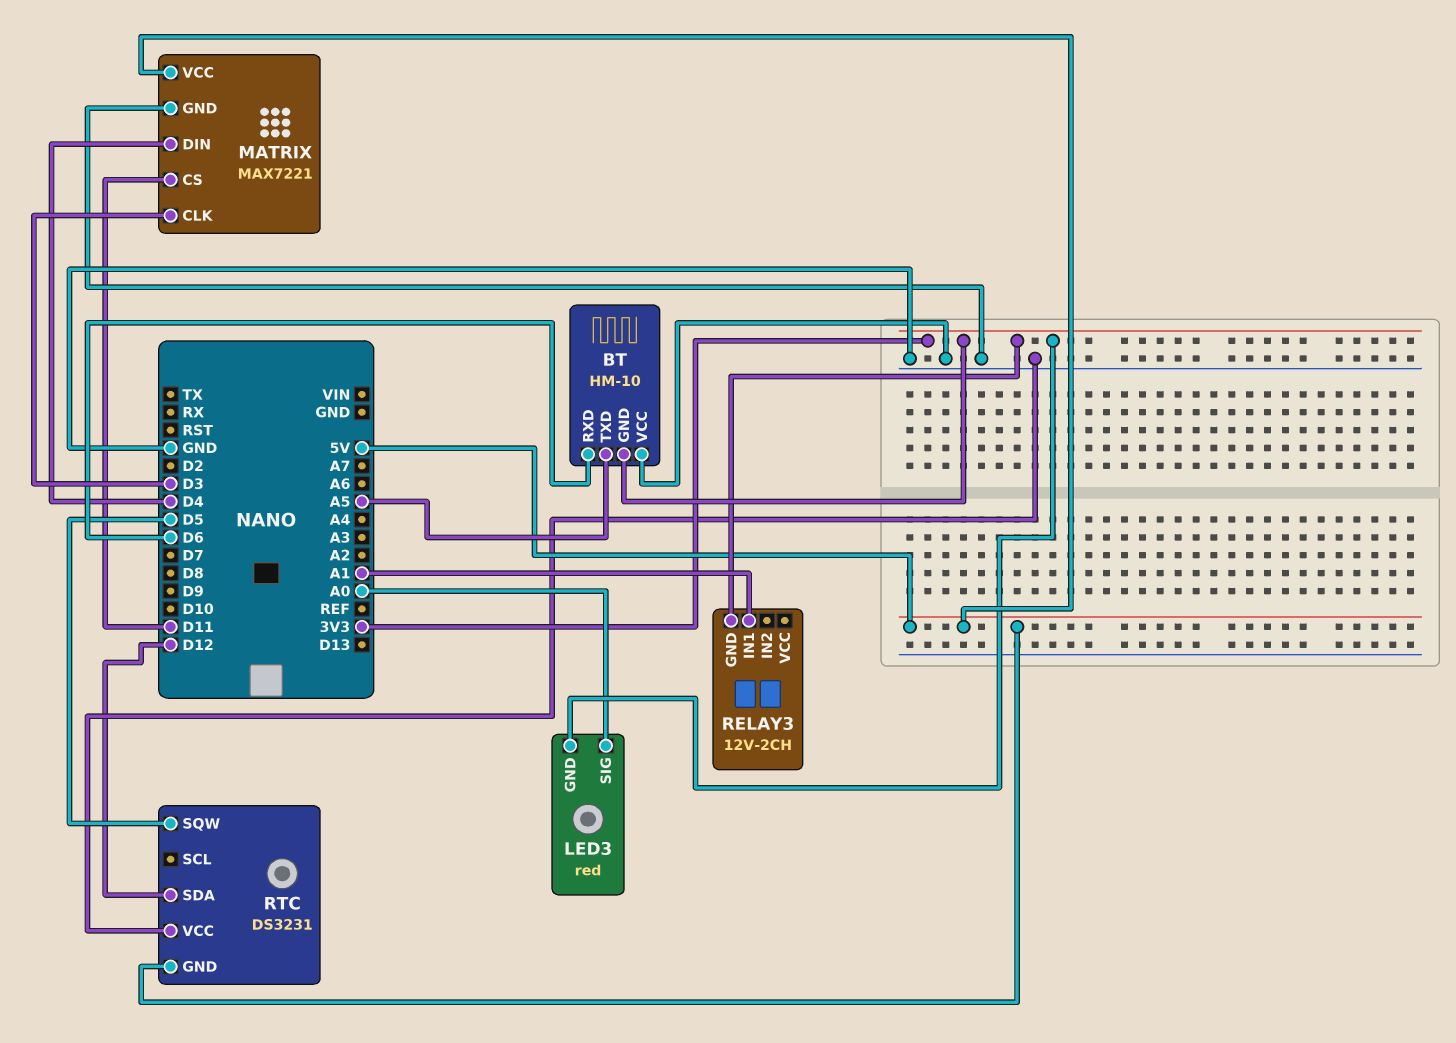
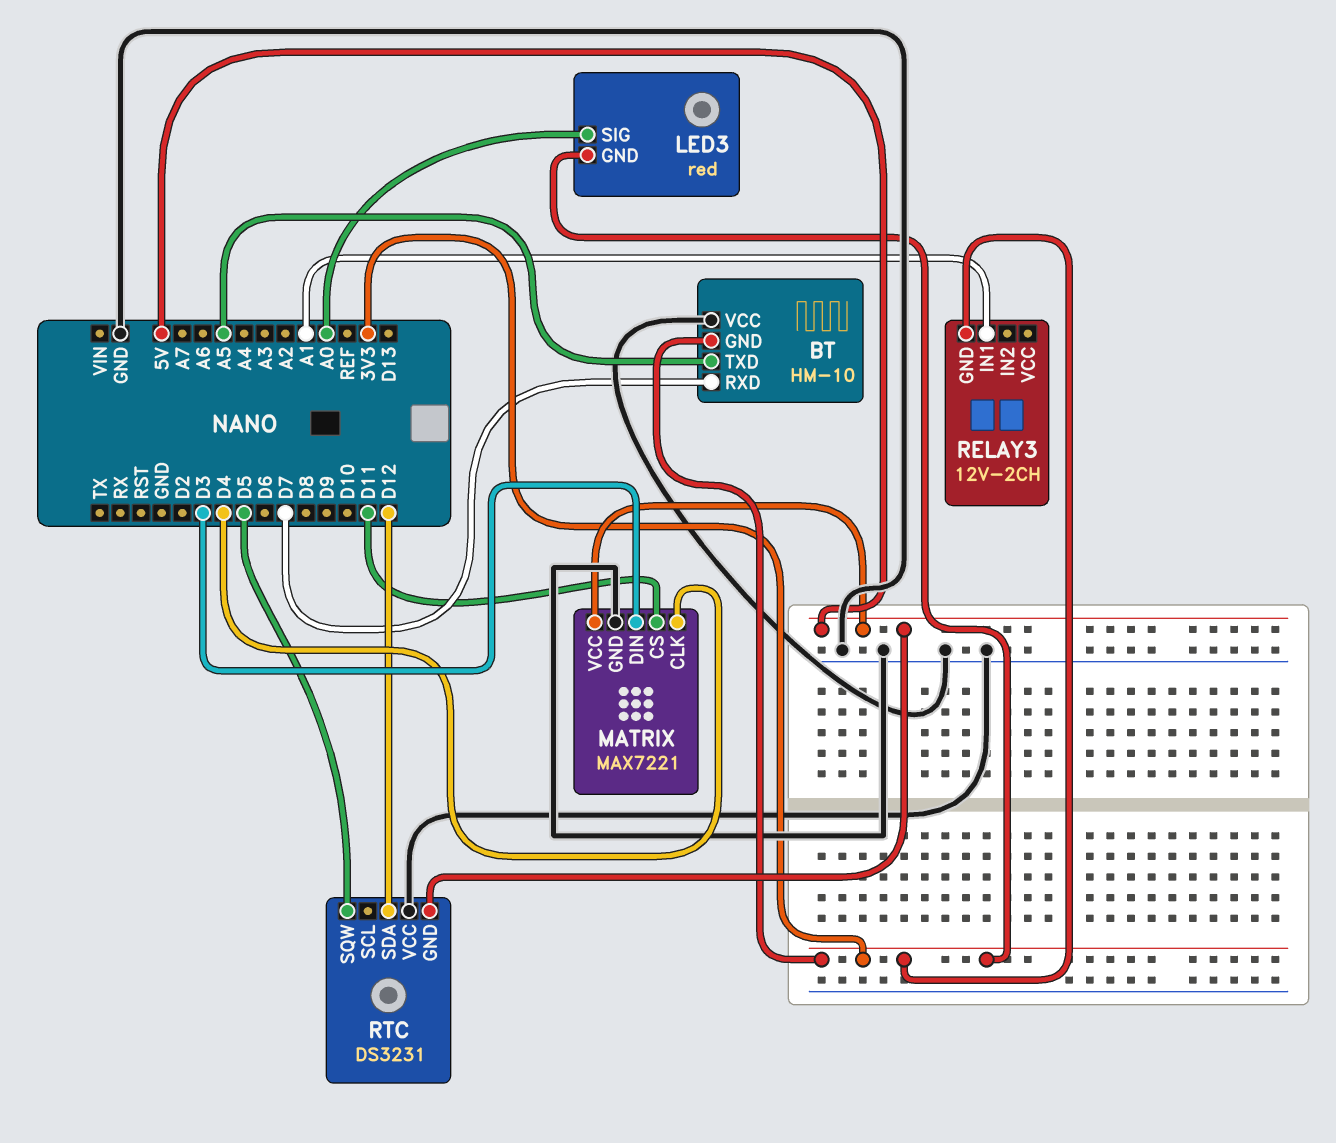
BT pin RXD: D6 -> D7
MATRIX pin CLK: D3 -> D4
MATRIX pin DIN: D4 -> D3

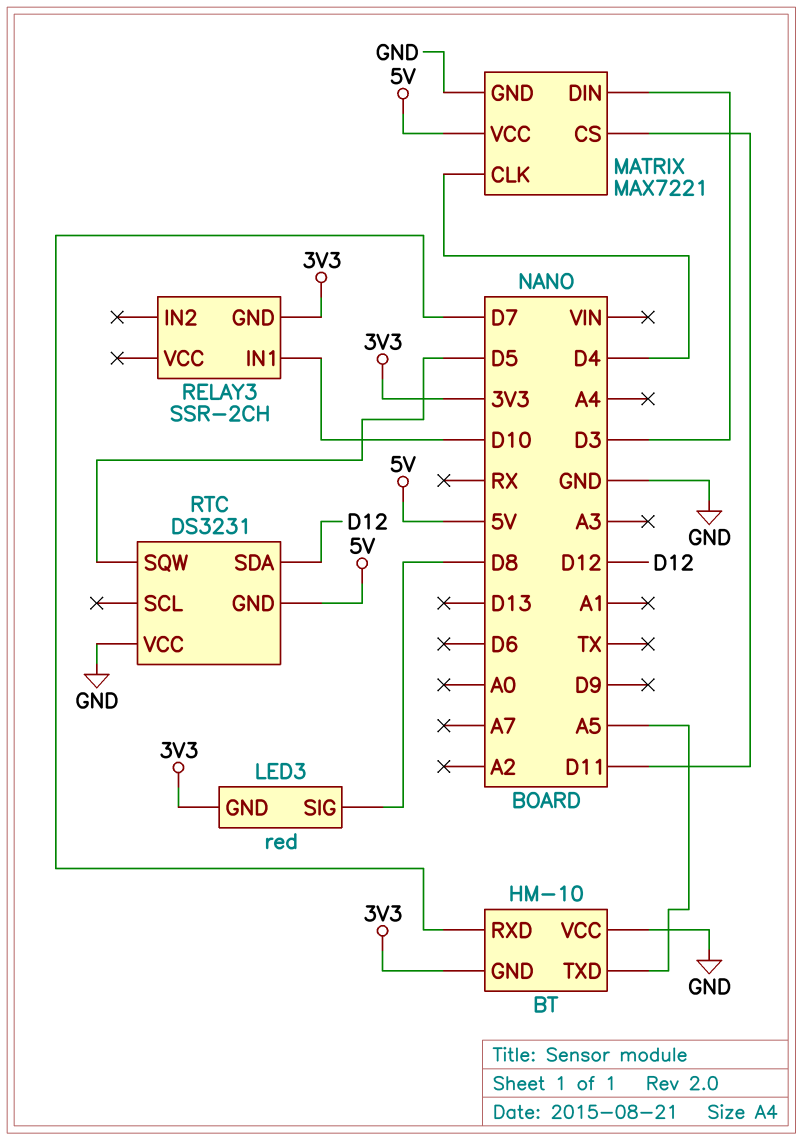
LED3 pin SIG: A0 -> D8
RELAY3: 12V-2CH -> SSR-2CH
RELAY3 pin IN1: A1 -> D10

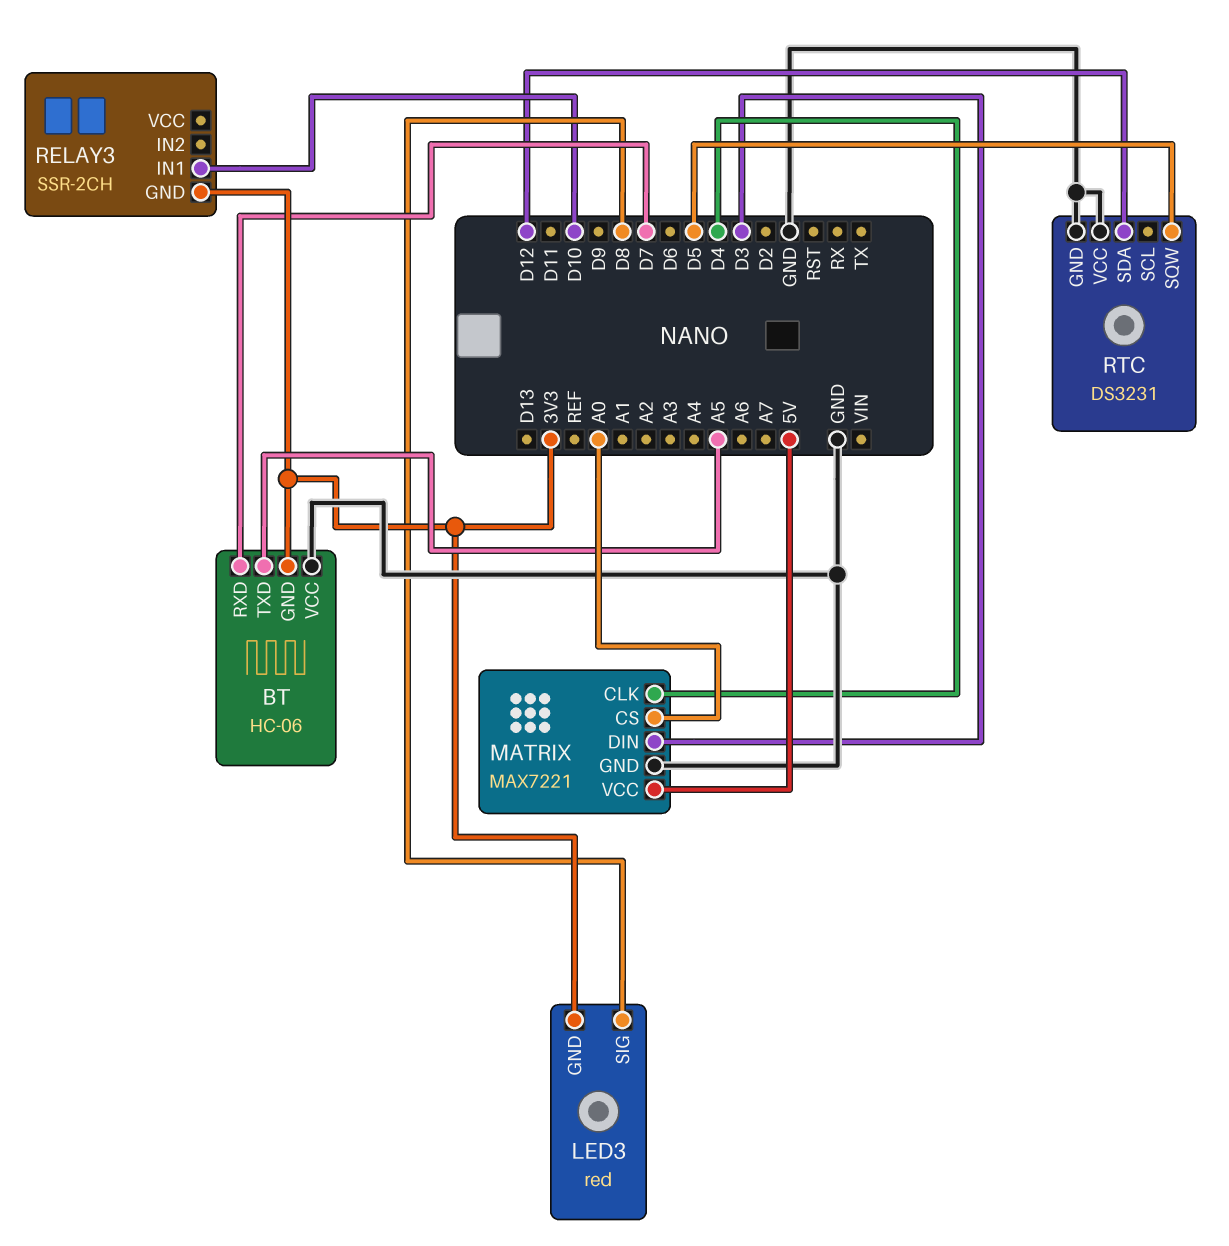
BT: HM-10 -> HC-06
MATRIX pin CS: D11 -> A0
RTC pin GND: 5V -> GND

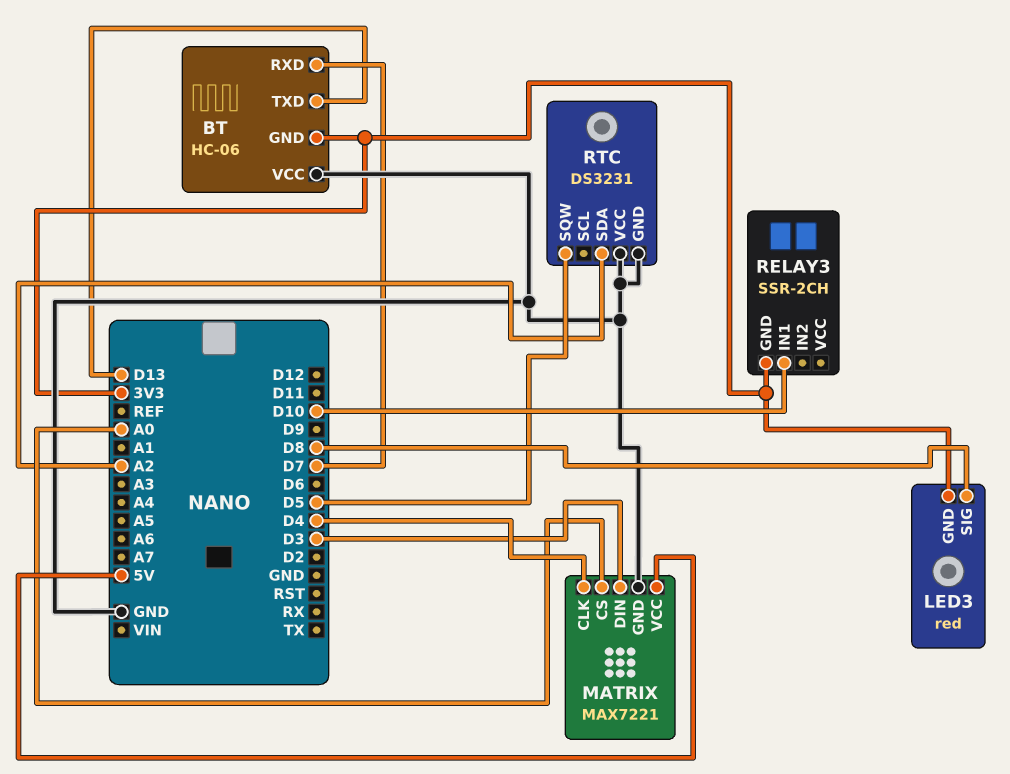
BT pin TXD: A5 -> D13
RTC pin SDA: D12 -> A2

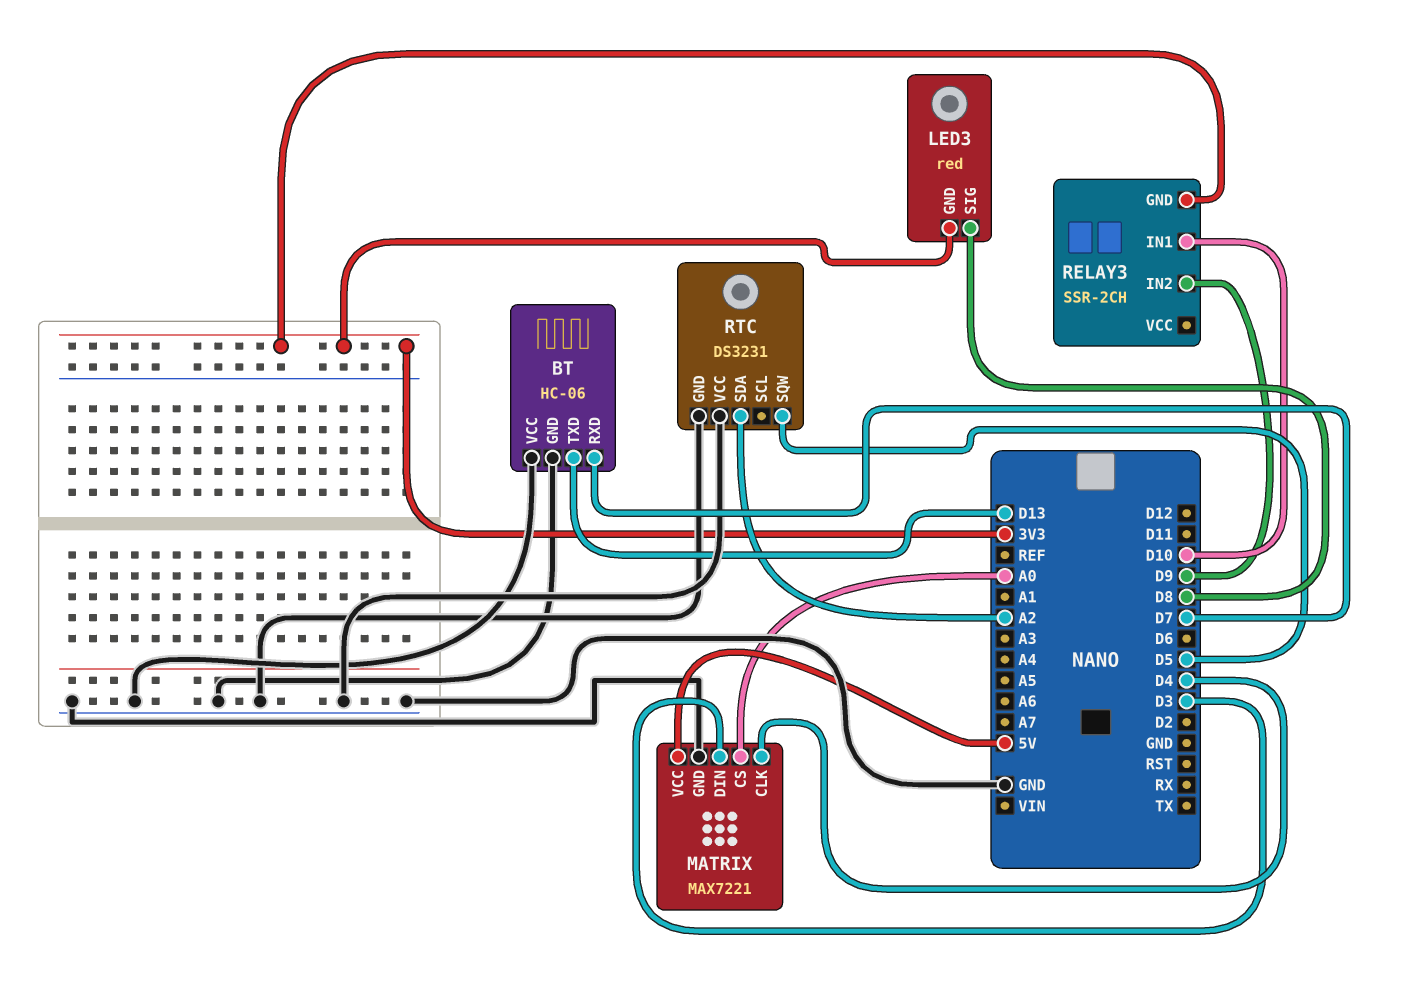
BT pin GND: 3V3 -> GND
RELAY3 pin IN2: none -> D9

